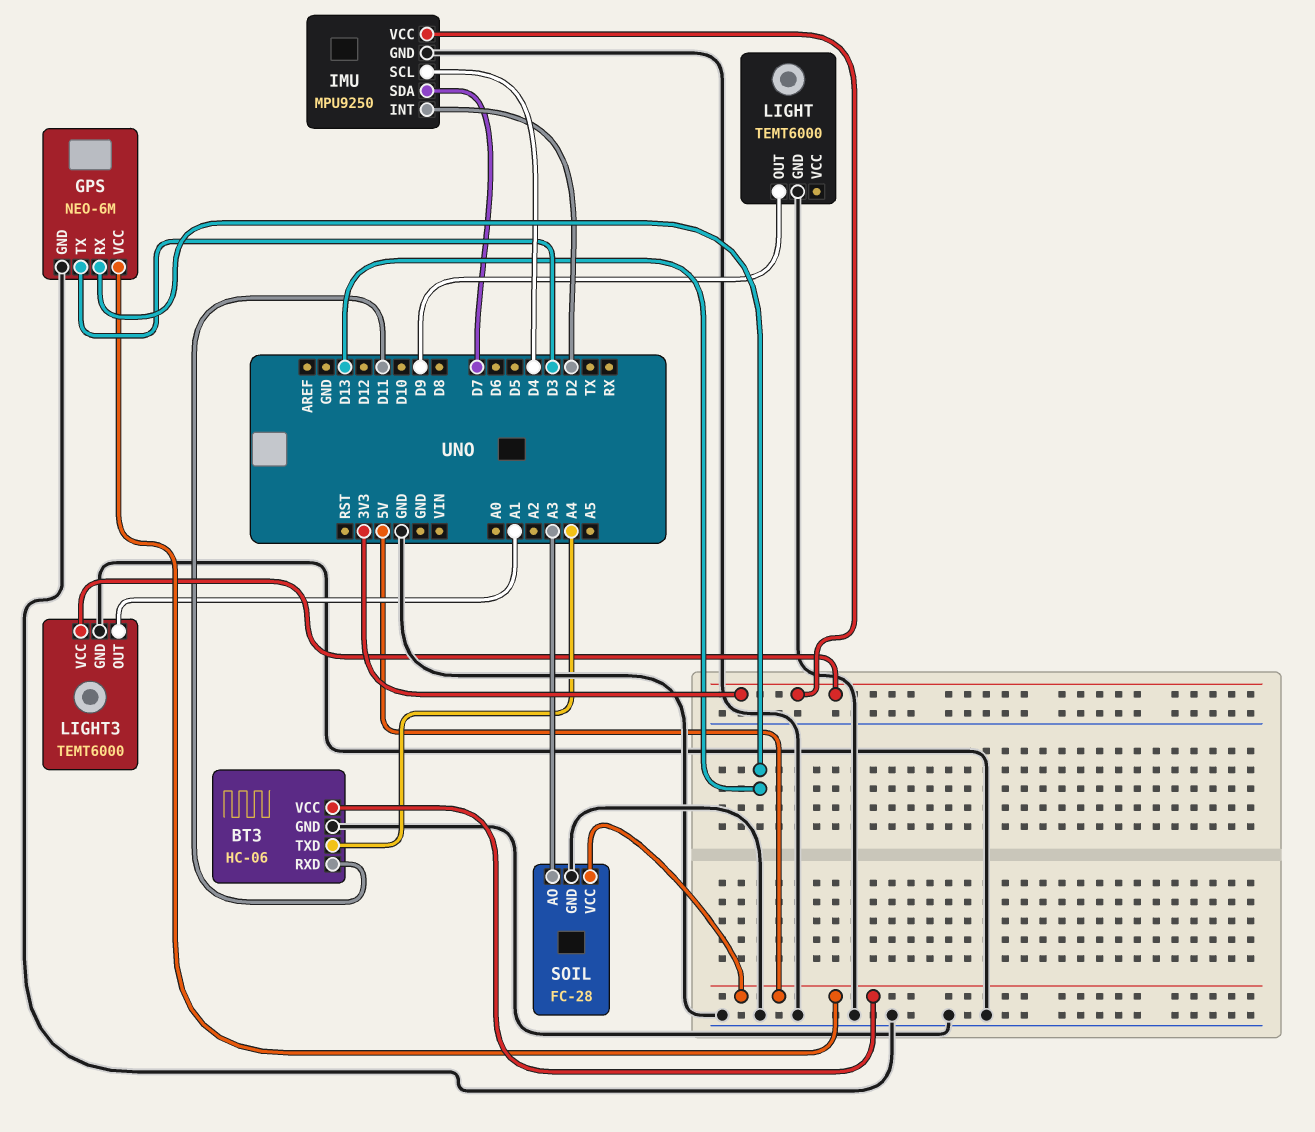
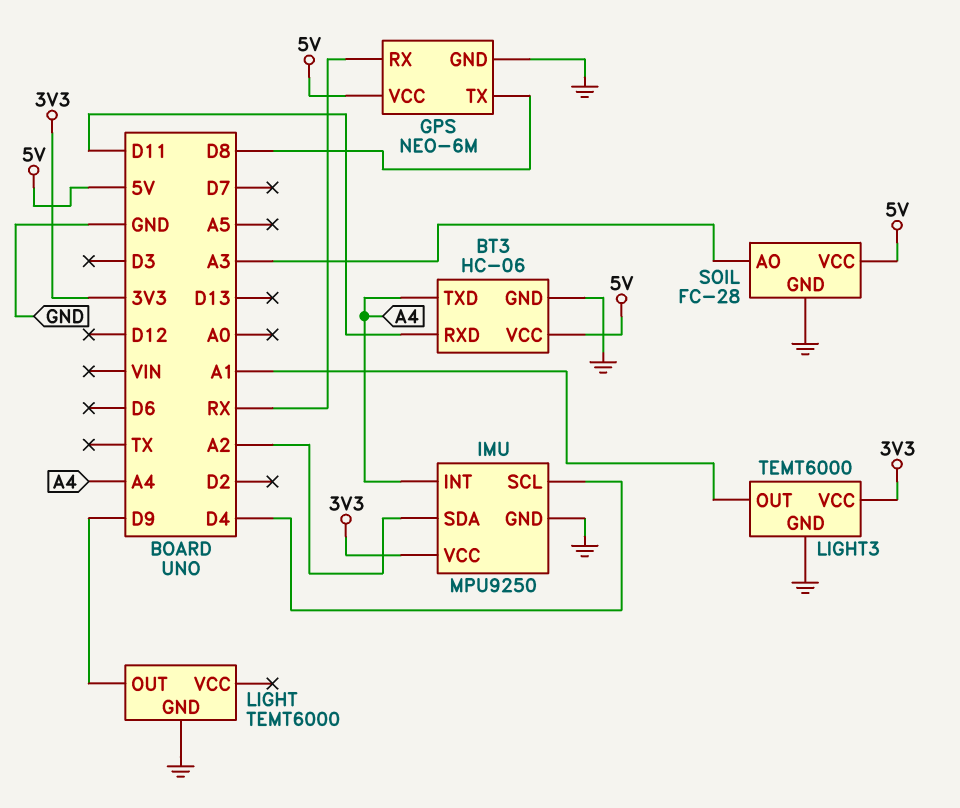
GPS pin RX: D13 -> RX
GPS pin TX: D3 -> D8
IMU pin INT: D2 -> A4
IMU pin SDA: D7 -> A2

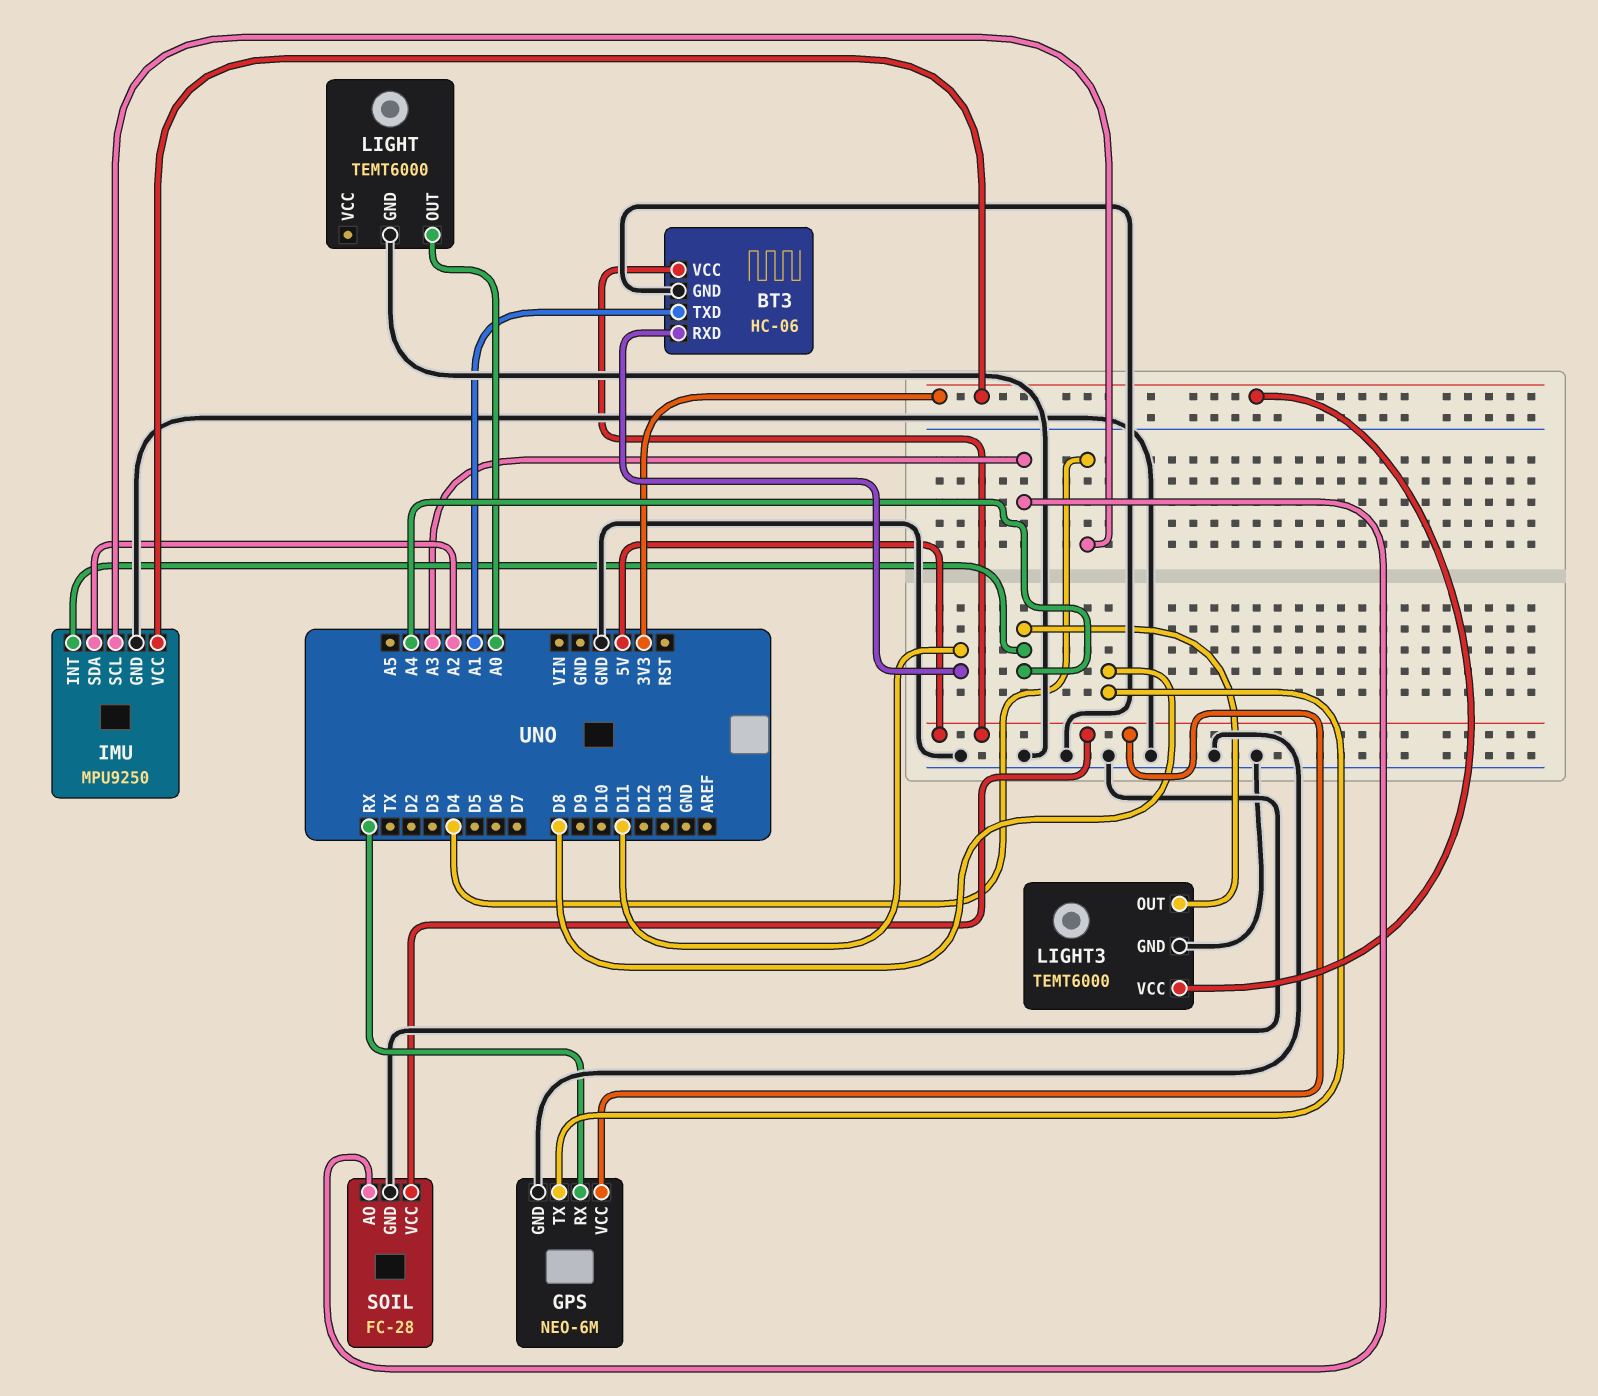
BT3 pin TXD: A4 -> A1
LIGHT pin OUT: D9 -> A0
LIGHT3 pin OUT: A1 -> A4

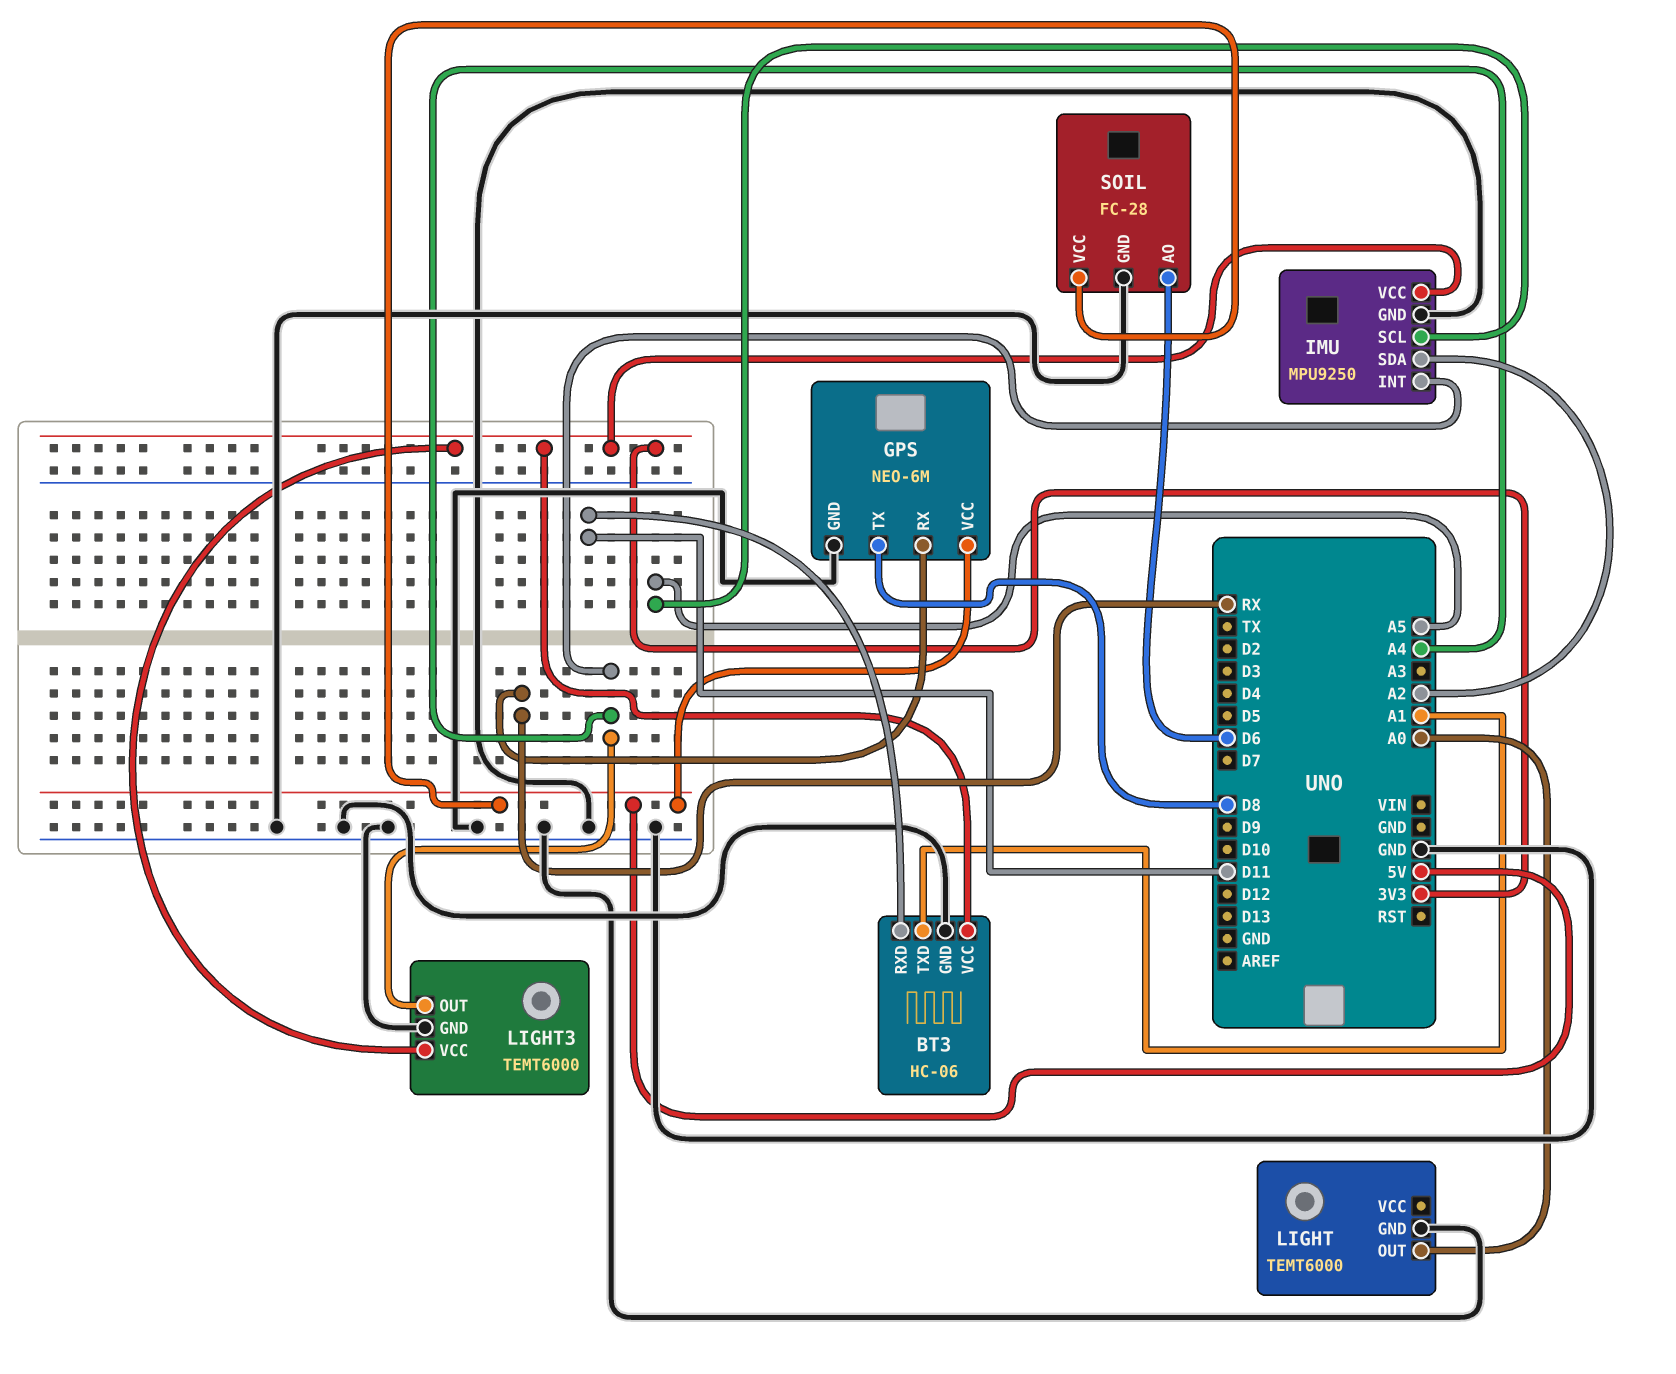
BT3 pin VCC: 5V -> 3V3
IMU pin SCL: D4 -> A5
SOIL pin AO: A3 -> D6

